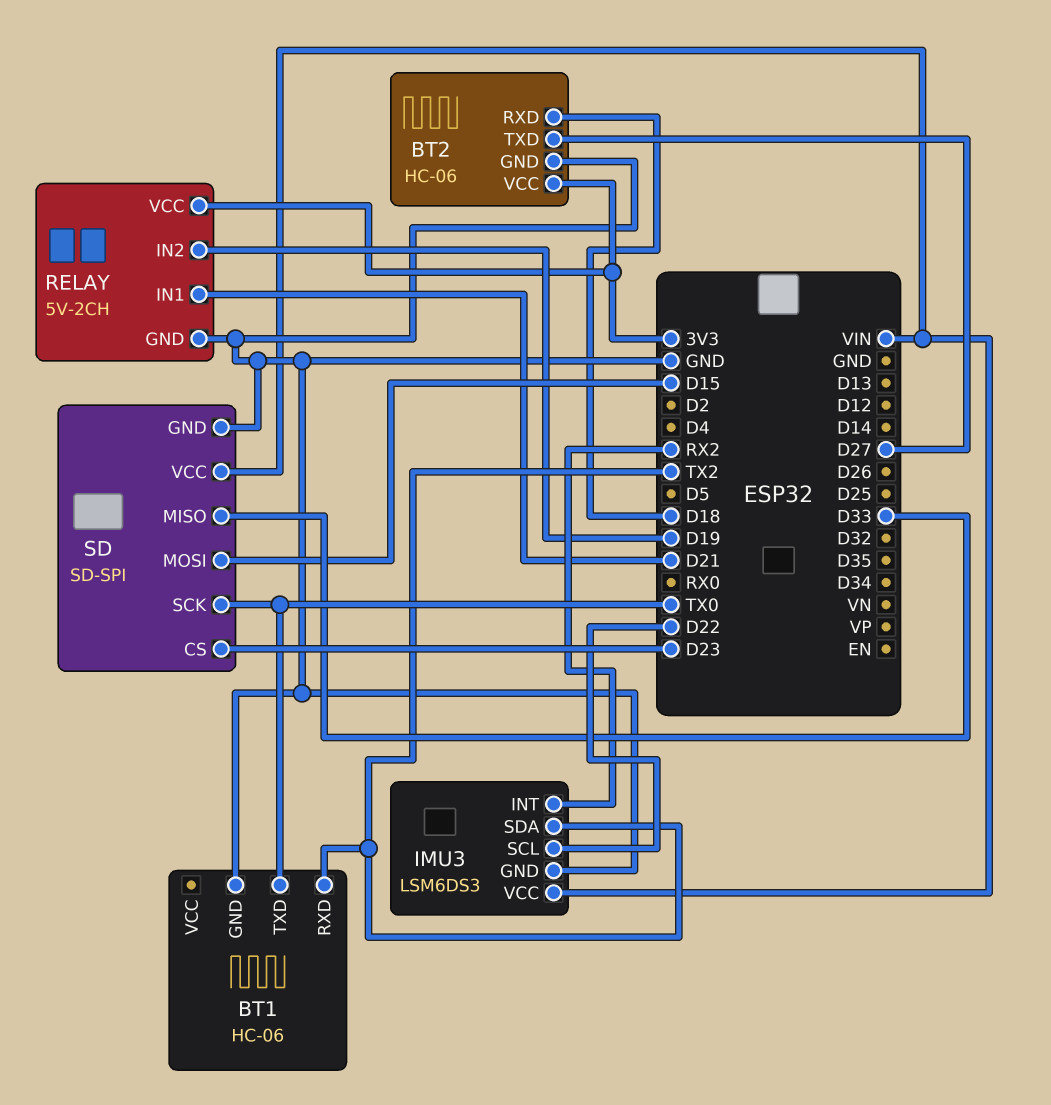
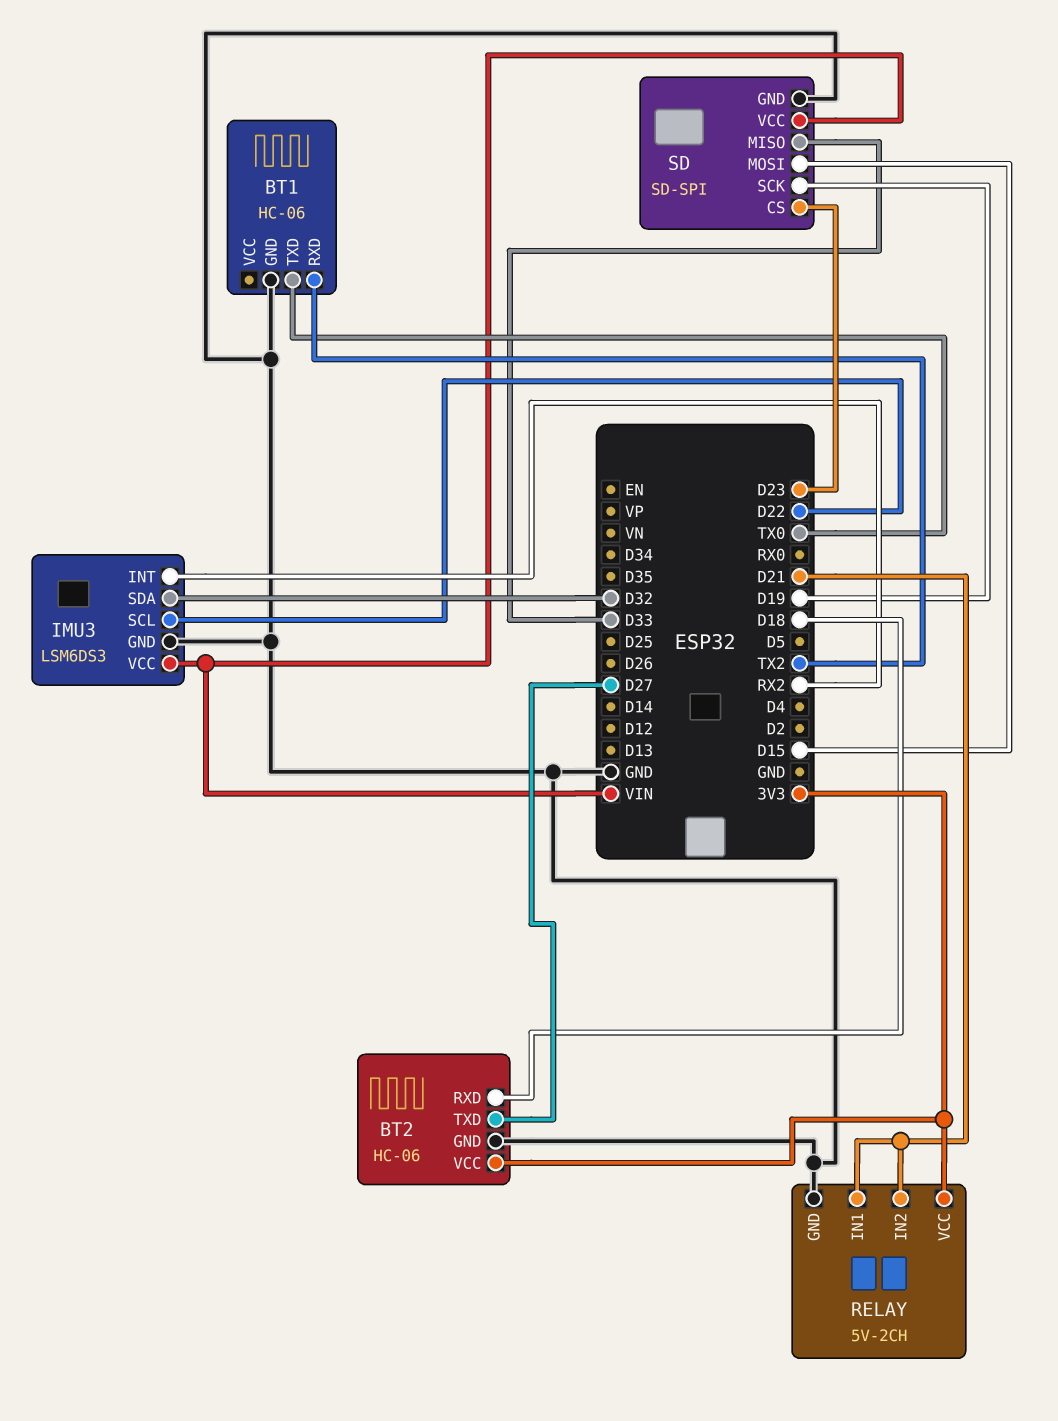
IMU3 pin SDA: TX2 -> D32
RELAY pin IN2: D19 -> D21
SD pin SCK: TX0 -> D19

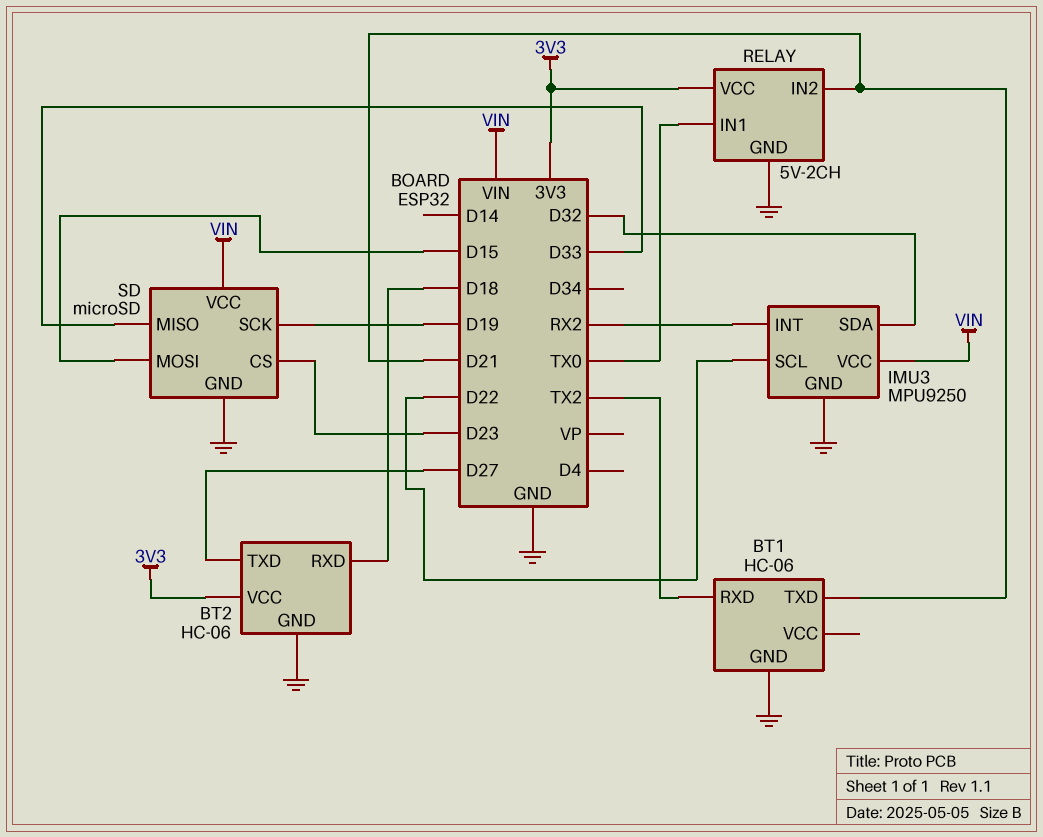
BT1 pin TXD: TX0 -> D21
IMU3: LSM6DS3 -> MPU9250
RELAY pin IN1: D21 -> TX0
SD: SD-SPI -> microSD

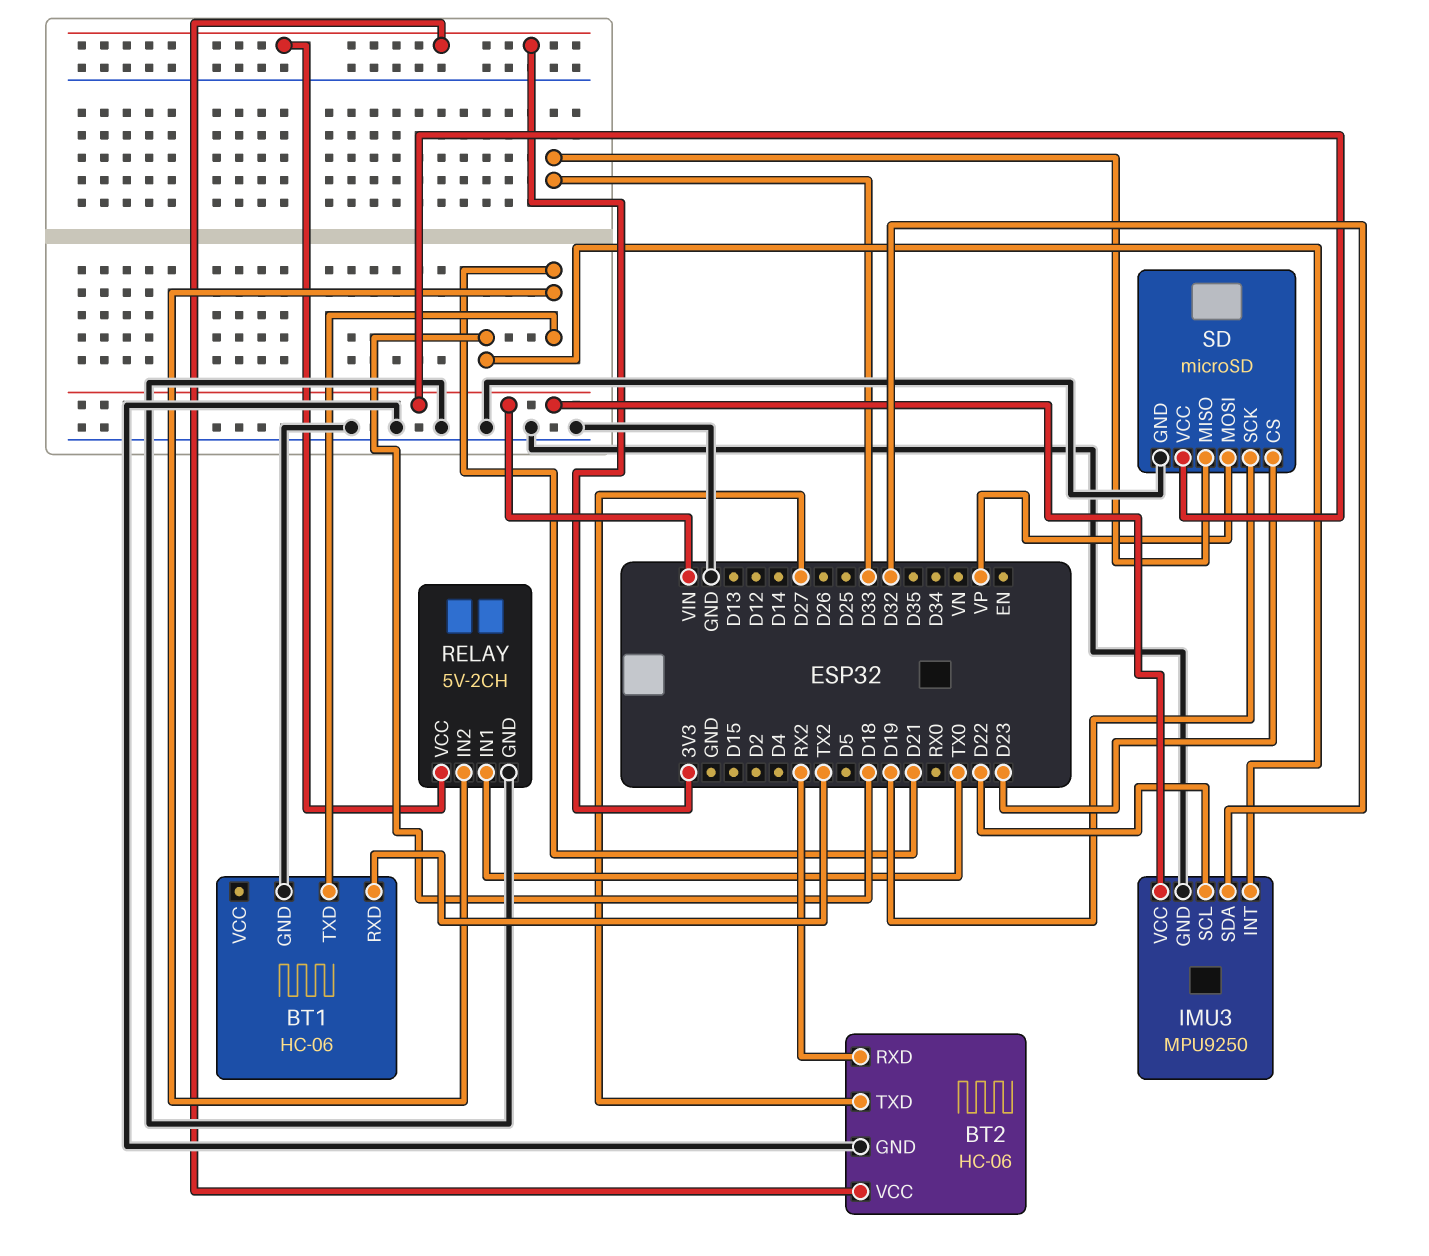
BT2 pin RXD: D18 -> RX2
IMU3 pin INT: RX2 -> D18
SD pin MOSI: D15 -> VP

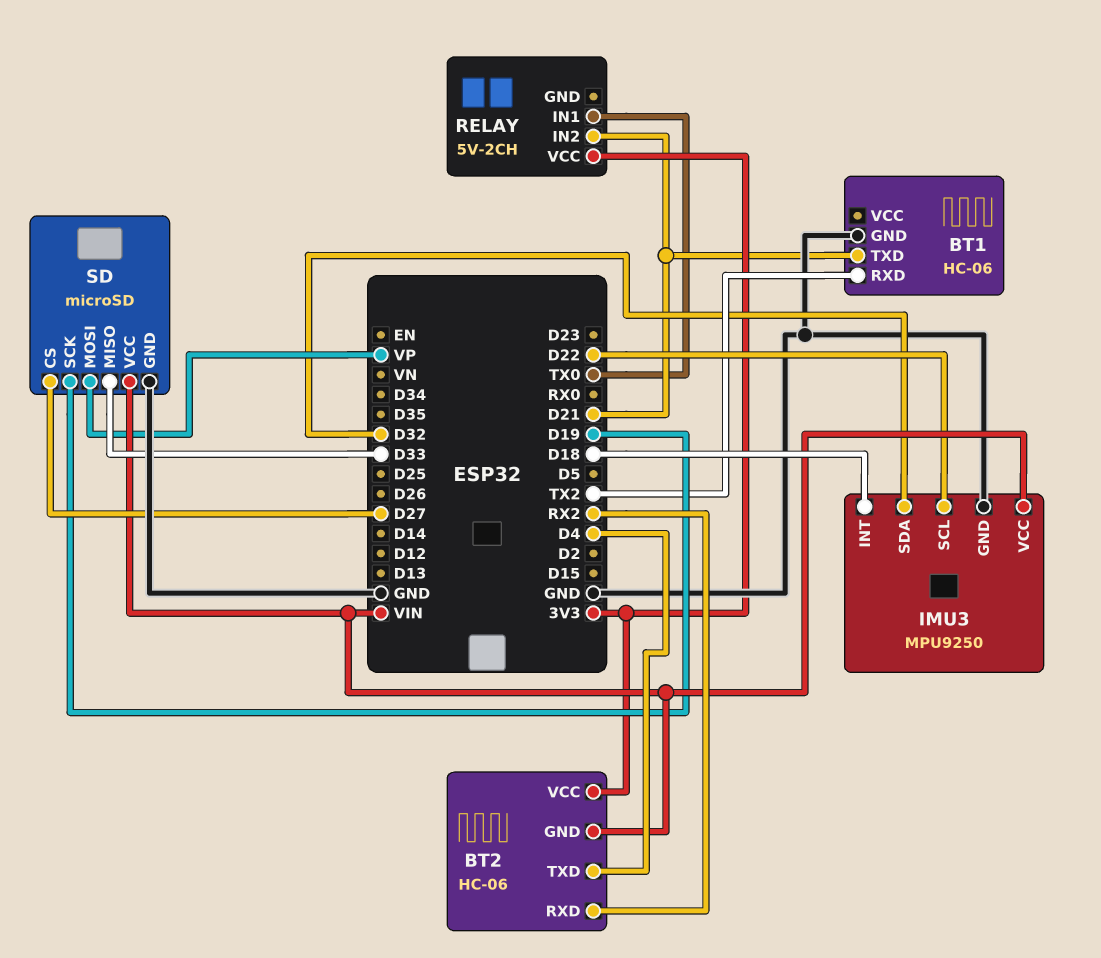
BT2 pin GND: GND -> VIN
BT2 pin TXD: D27 -> D4
RELAY pin GND: GND -> none
SD pin CS: D23 -> D27

